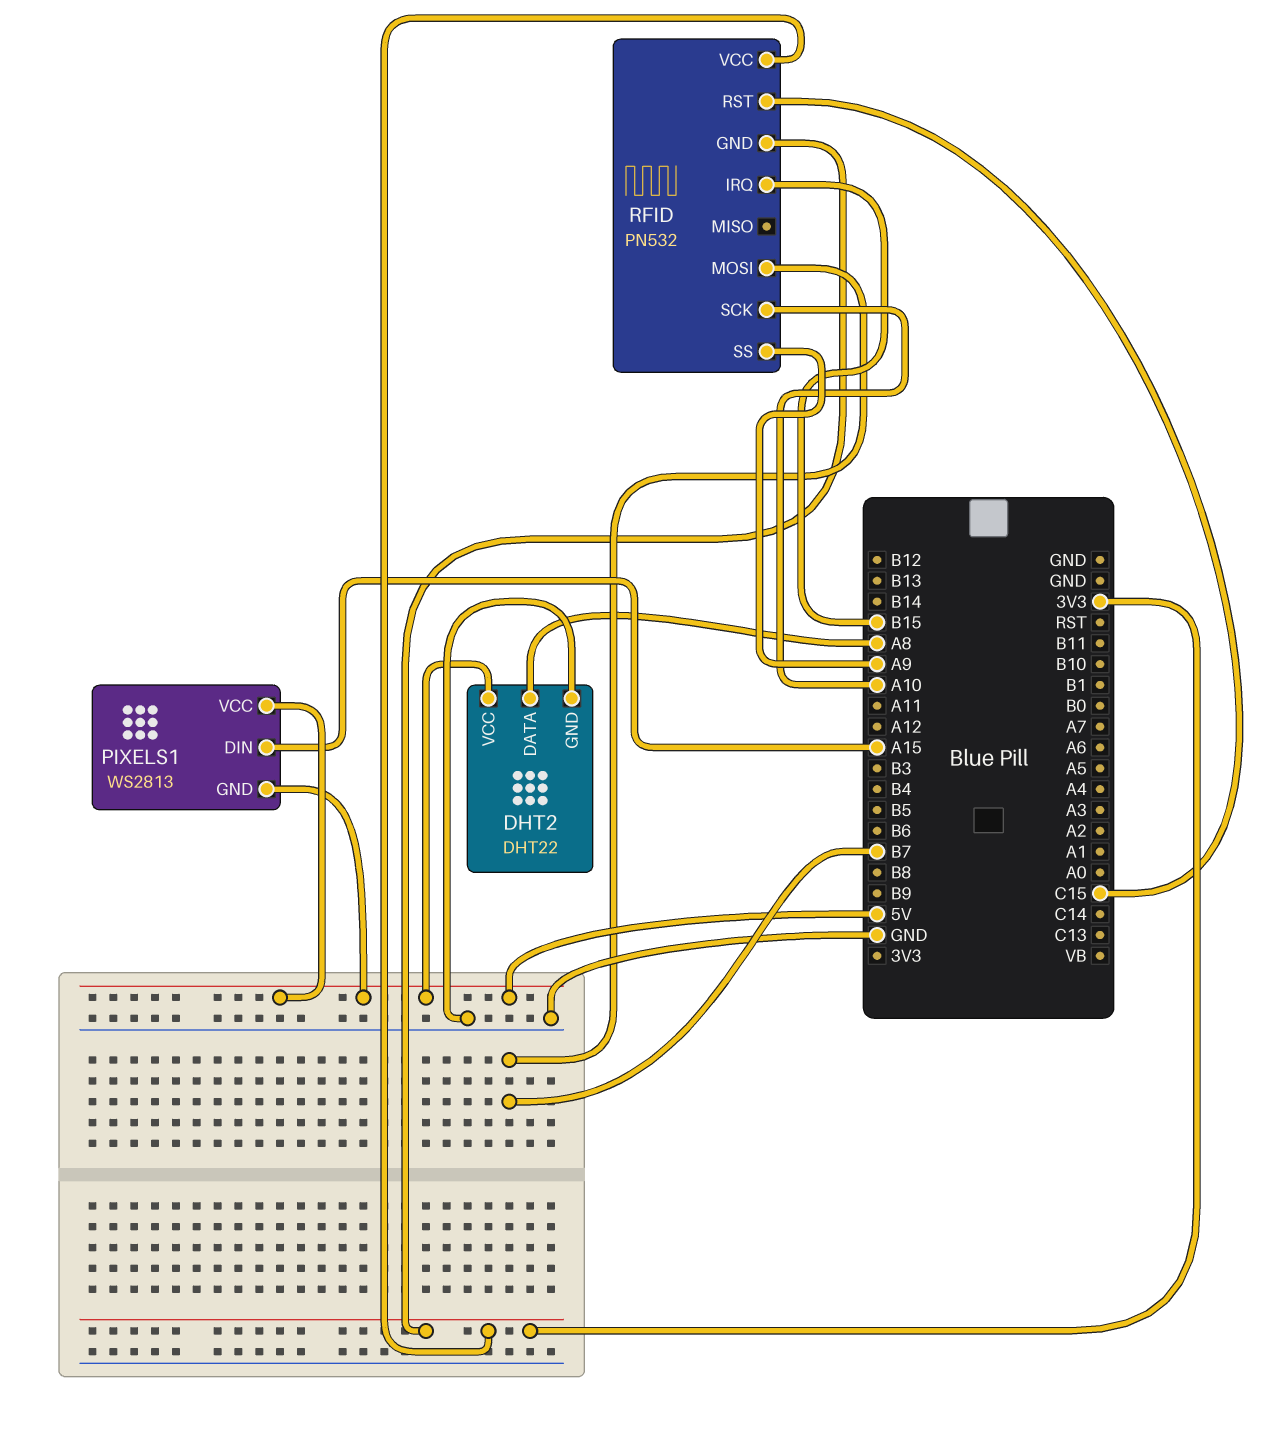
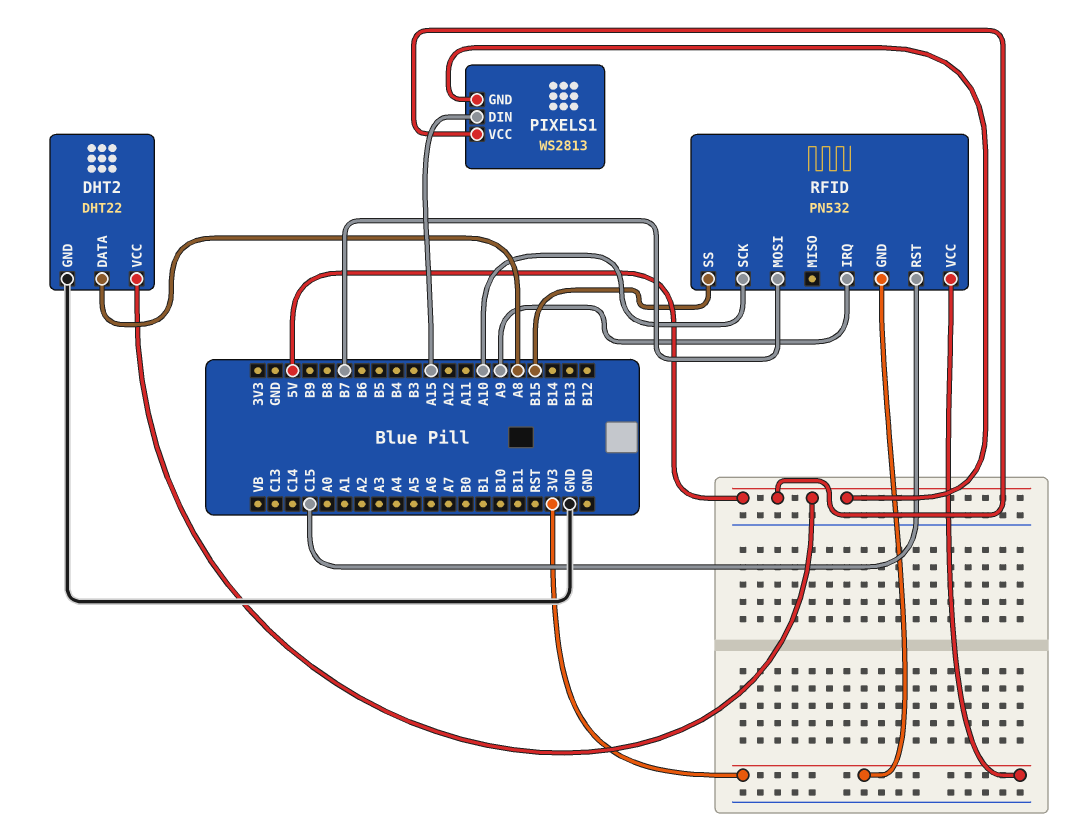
RFID pin IRQ: B15 -> A9
RFID pin SS: A9 -> B15

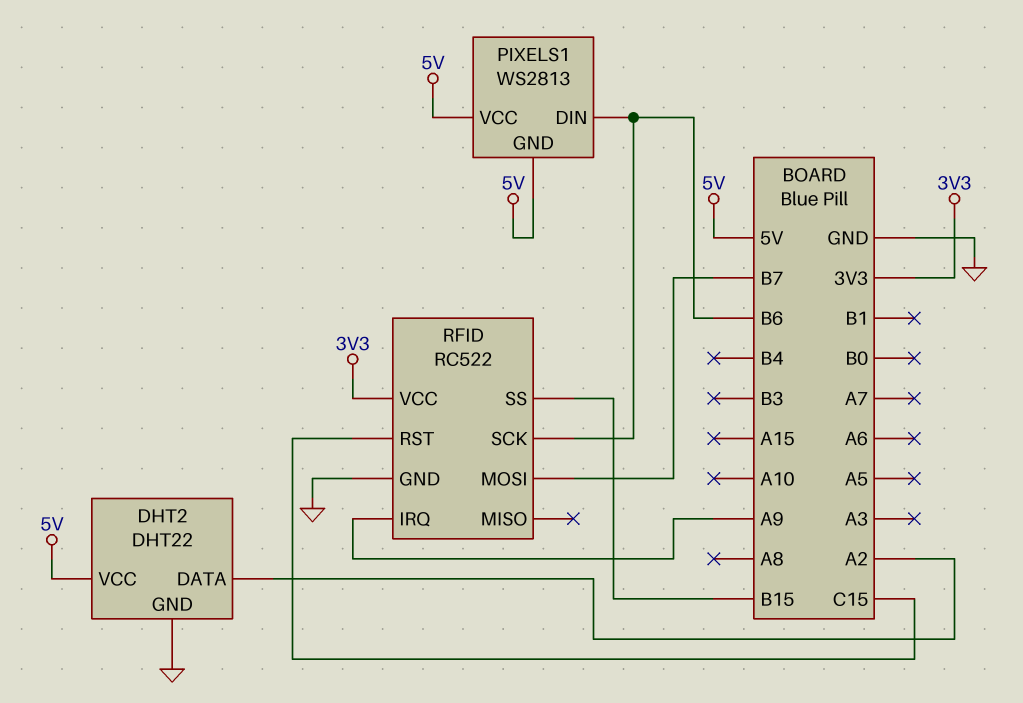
DHT2 pin DATA: A8 -> A2
PIXELS1 pin DIN: A15 -> B6
RFID: PN532 -> RC522
RFID pin GND: 3V3 -> GND
RFID pin SCK: A10 -> B6

